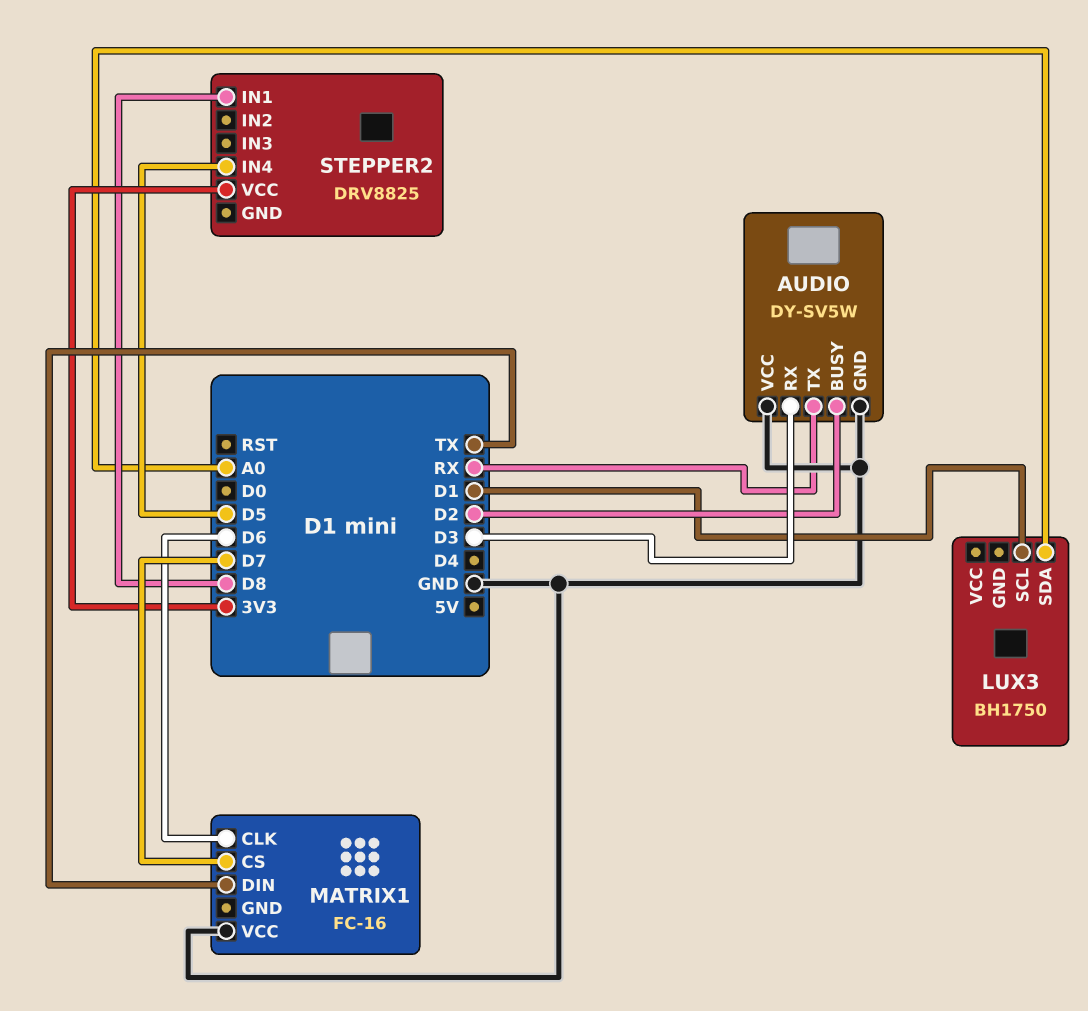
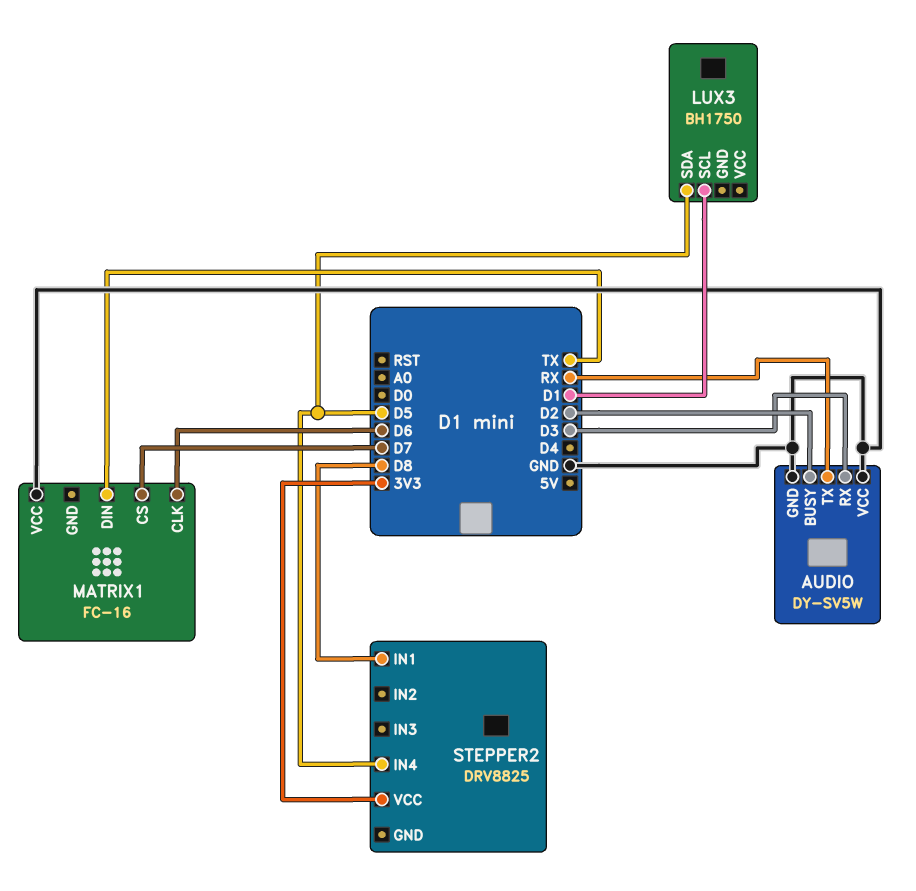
LUX3 pin SDA: A0 -> D5

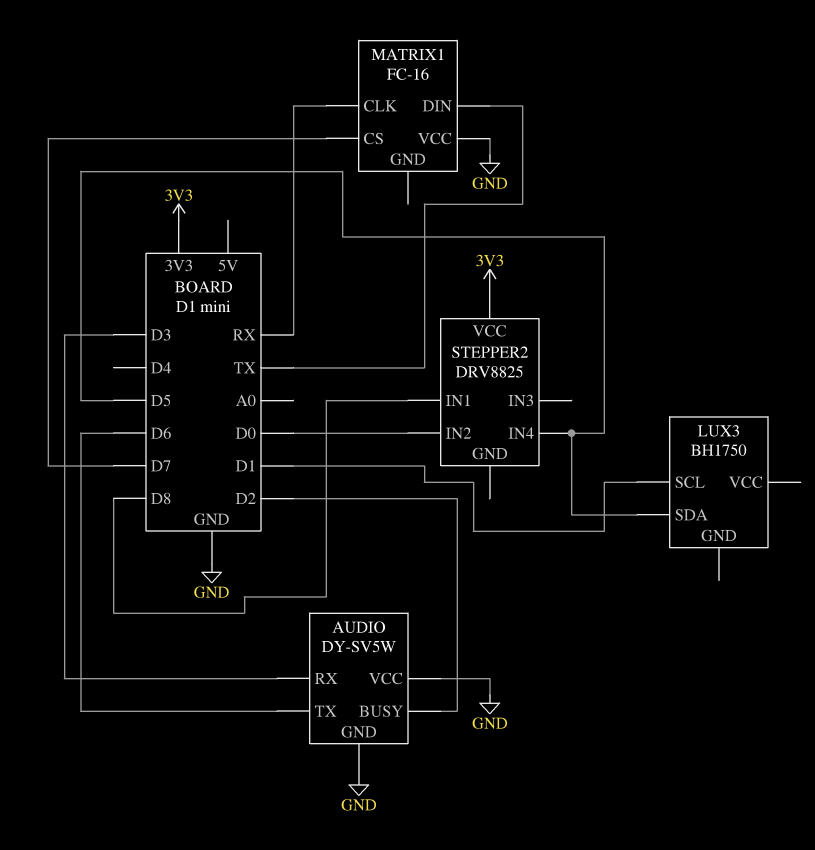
AUDIO pin TX: RX -> D6
MATRIX1 pin CLK: D6 -> RX
STEPPER2 pin IN2: none -> D0

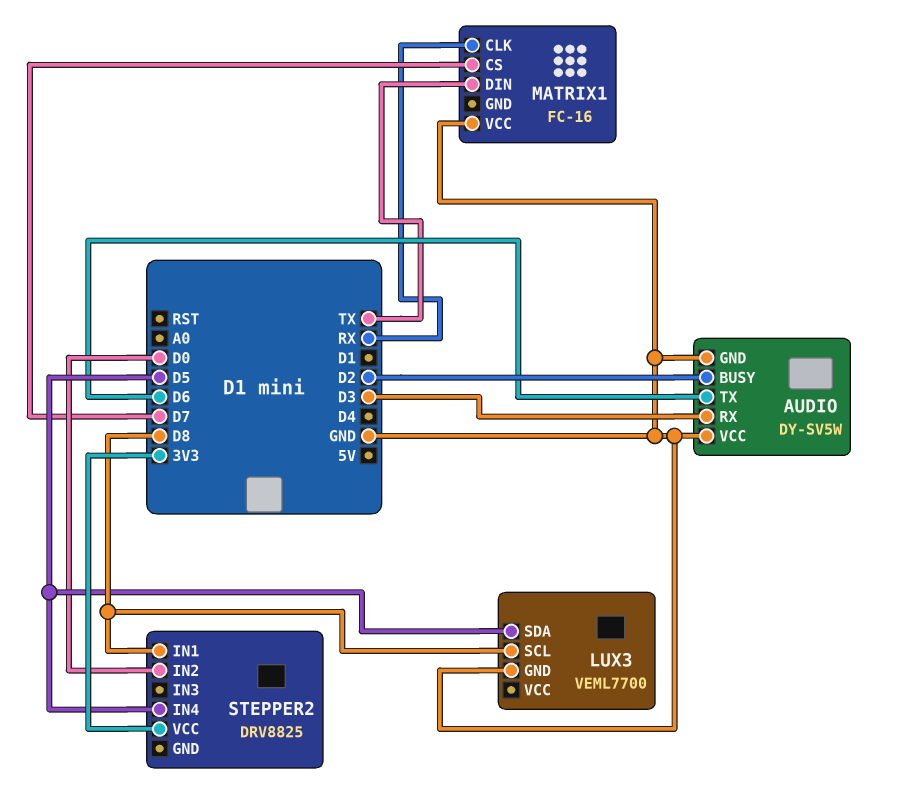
LUX3: BH1750 -> VEML7700
LUX3 pin GND: none -> GND
LUX3 pin SCL: D1 -> D8

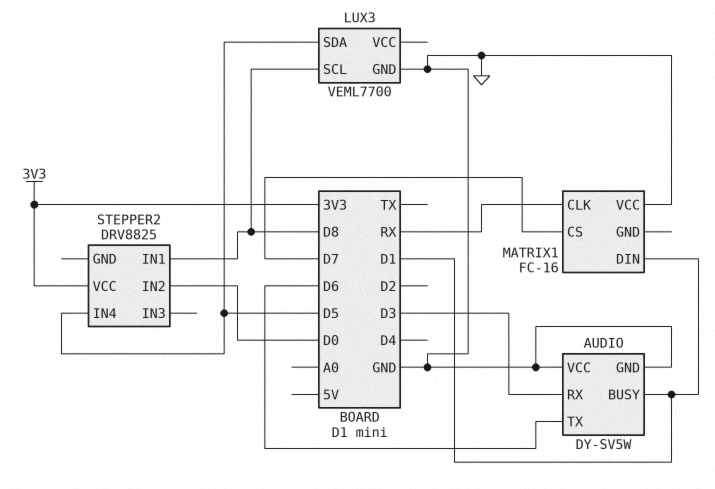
AUDIO pin BUSY: D2 -> D1
MATRIX1 pin DIN: TX -> D1

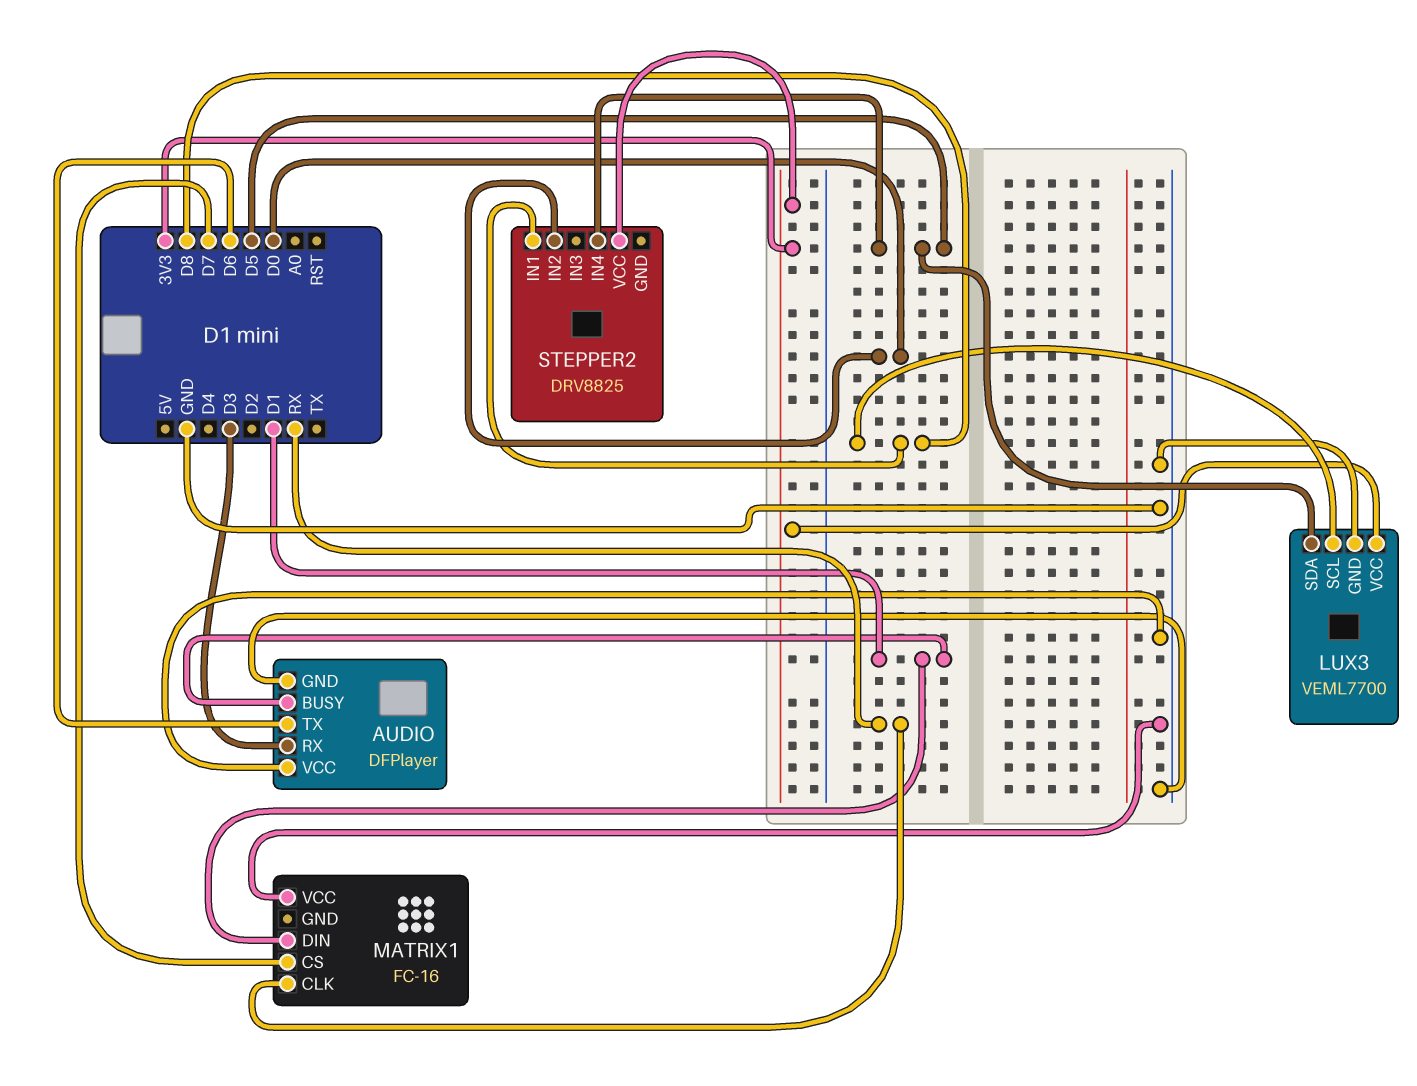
AUDIO: DY-SV5W -> DFPlayer
LUX3 pin VCC: none -> 3V3

